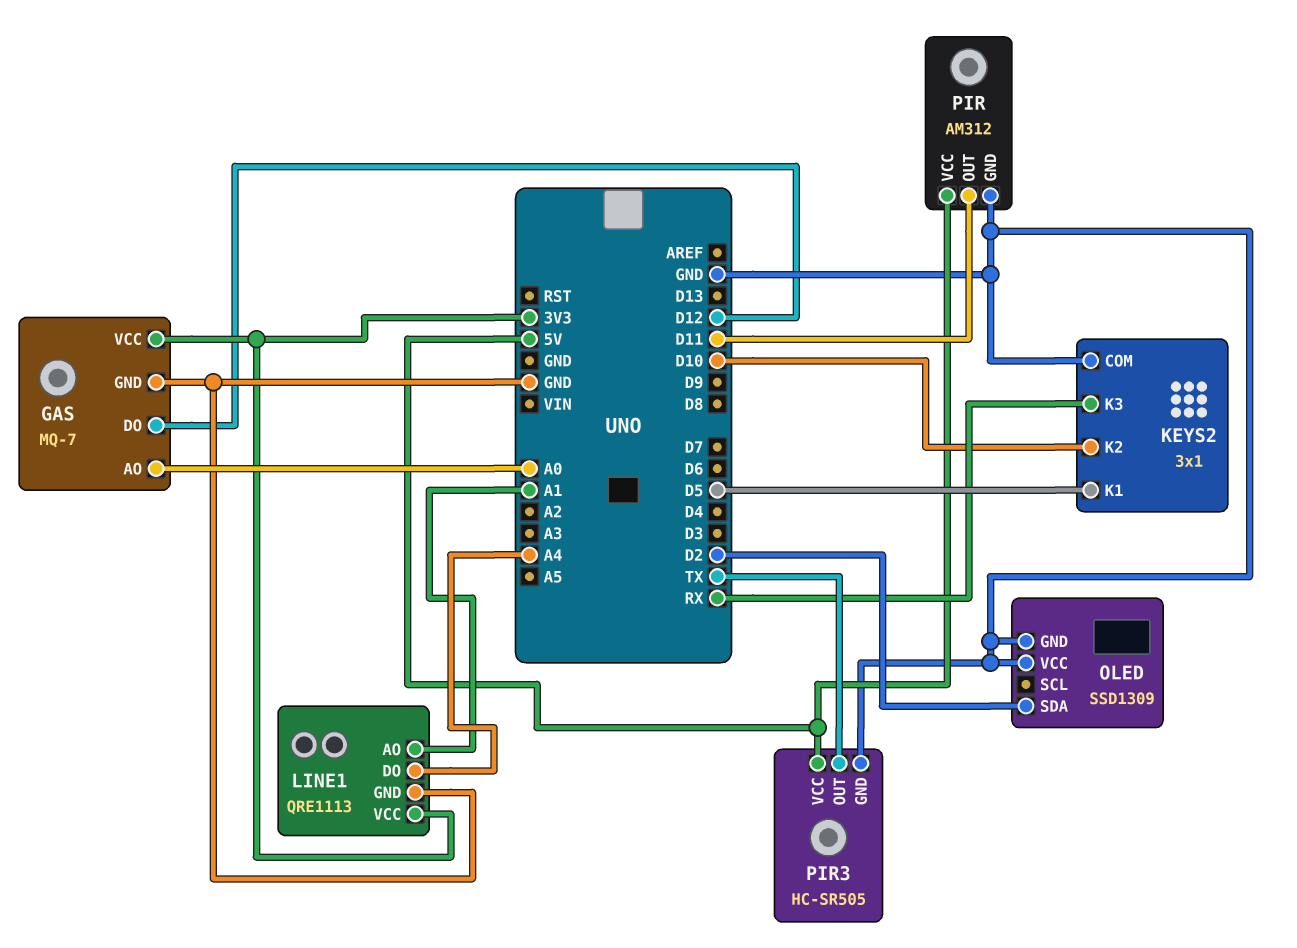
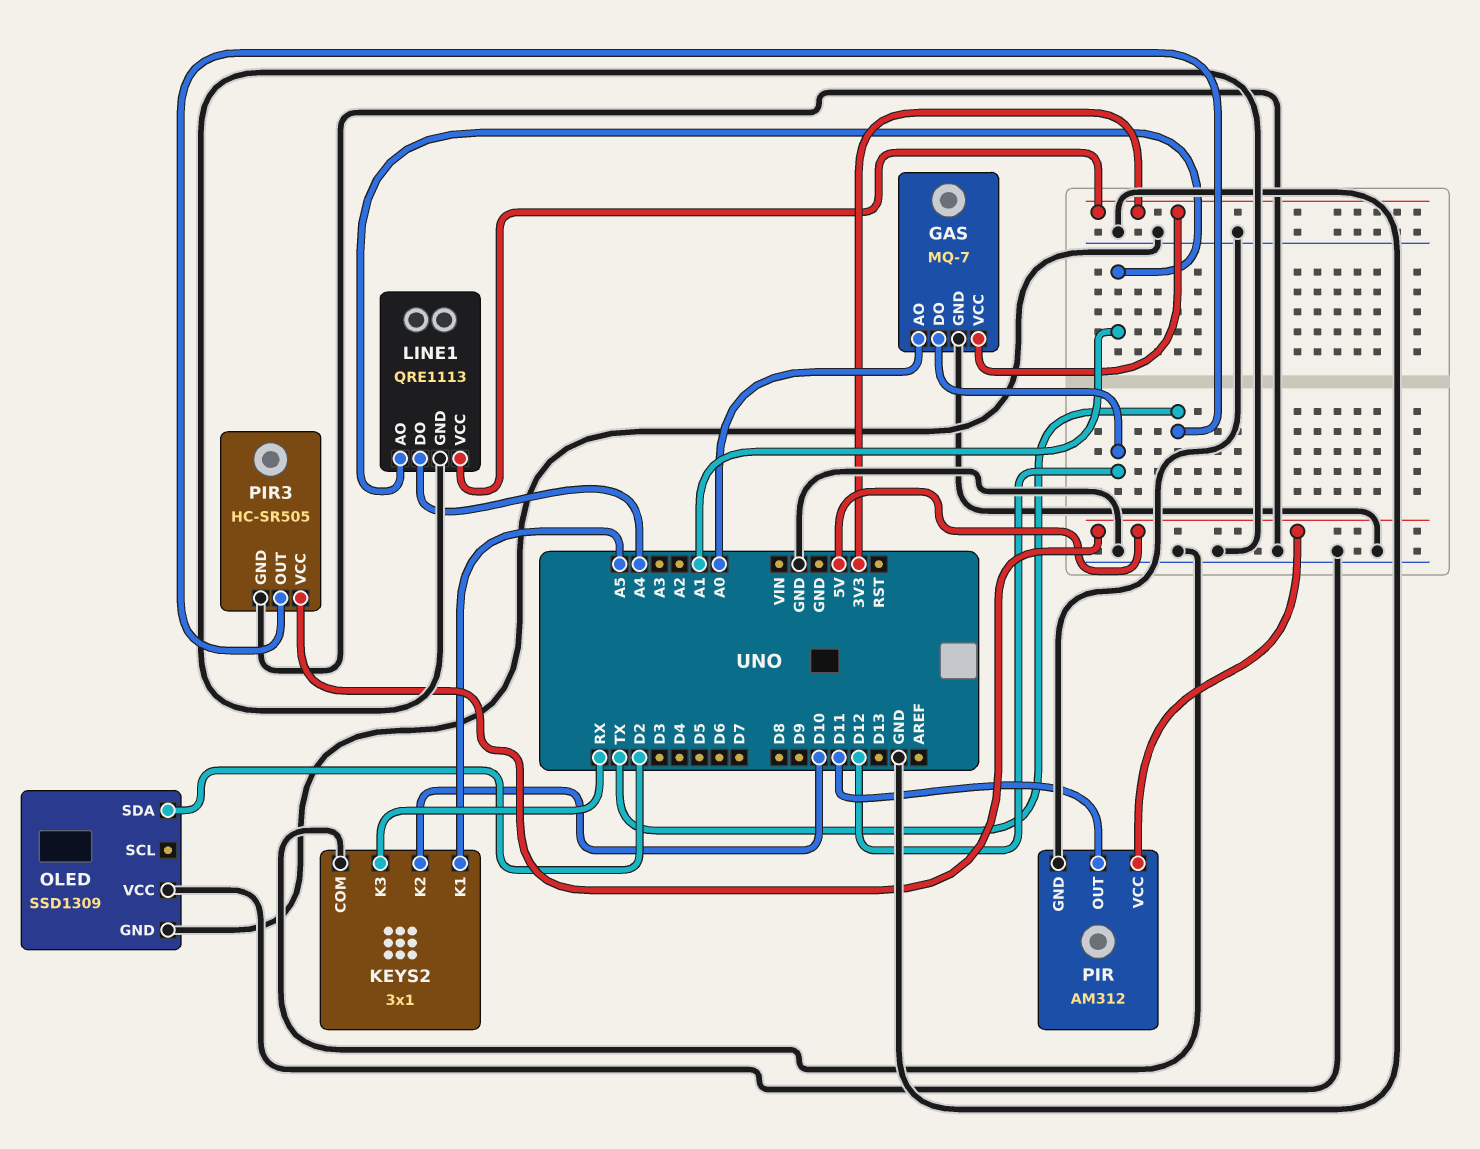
KEYS2 pin K1: D5 -> A5

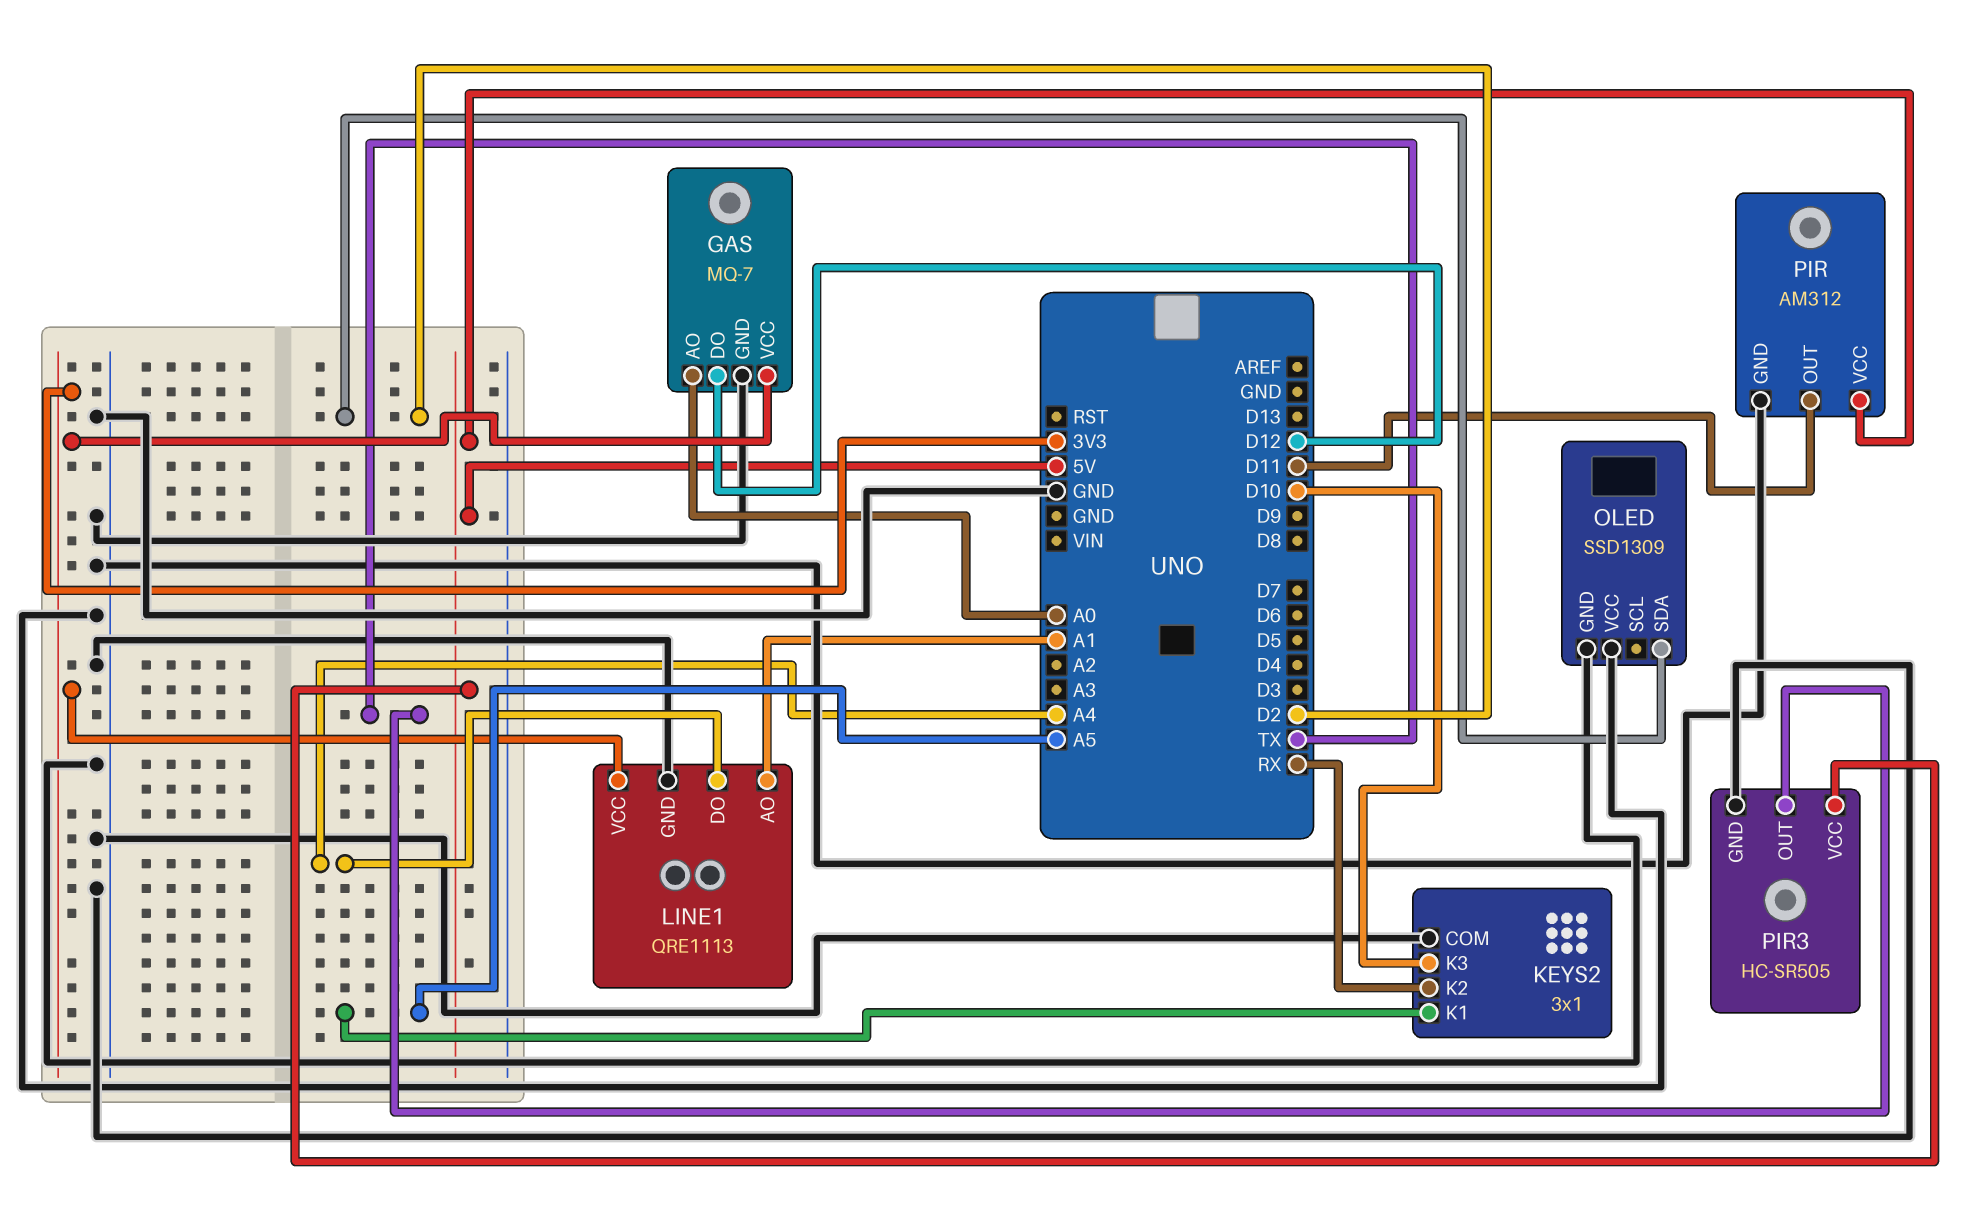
KEYS2 pin K2: D10 -> RX
KEYS2 pin K3: RX -> D10

